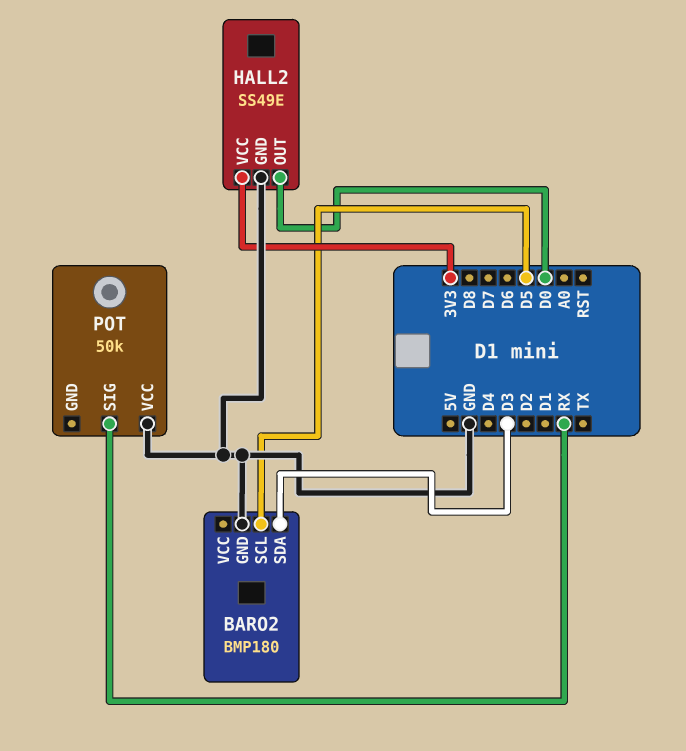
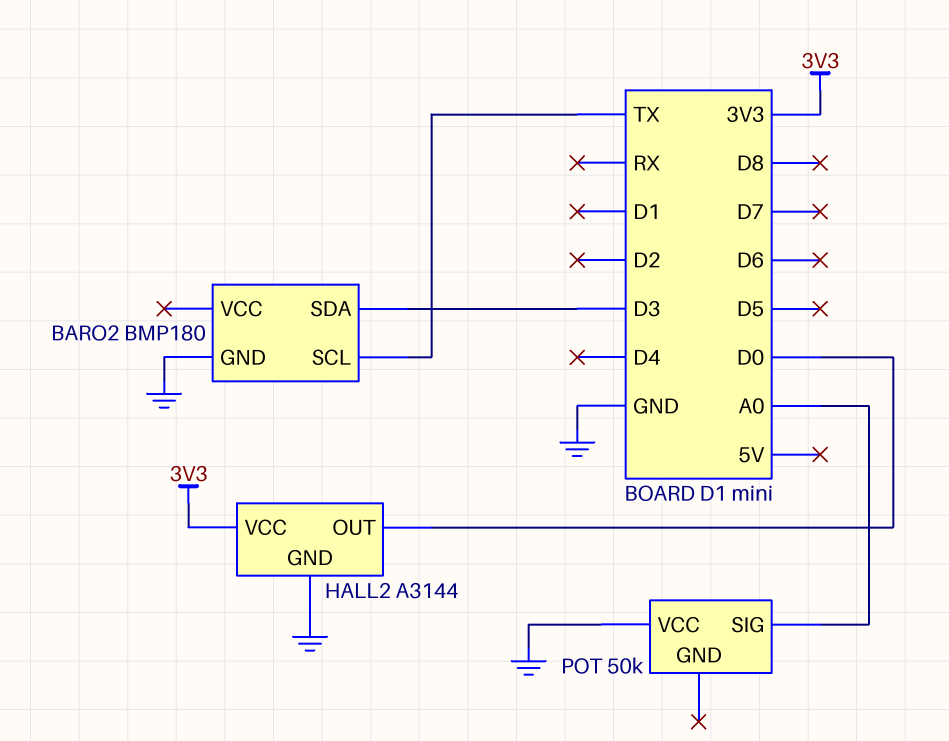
BARO2 pin SCL: D5 -> TX
HALL2: SS49E -> A3144
POT pin SIG: RX -> A0

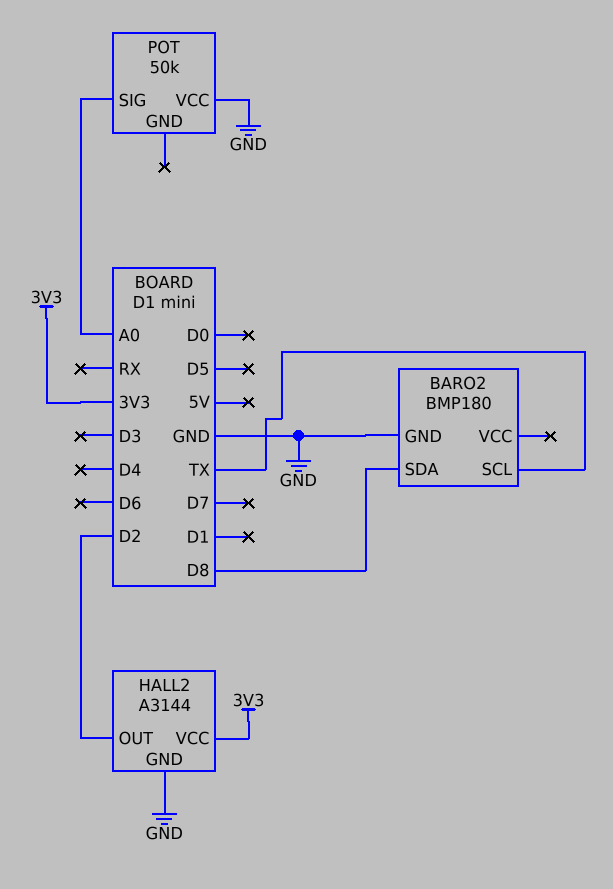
BARO2 pin SDA: D3 -> D8
HALL2 pin OUT: D0 -> D2

